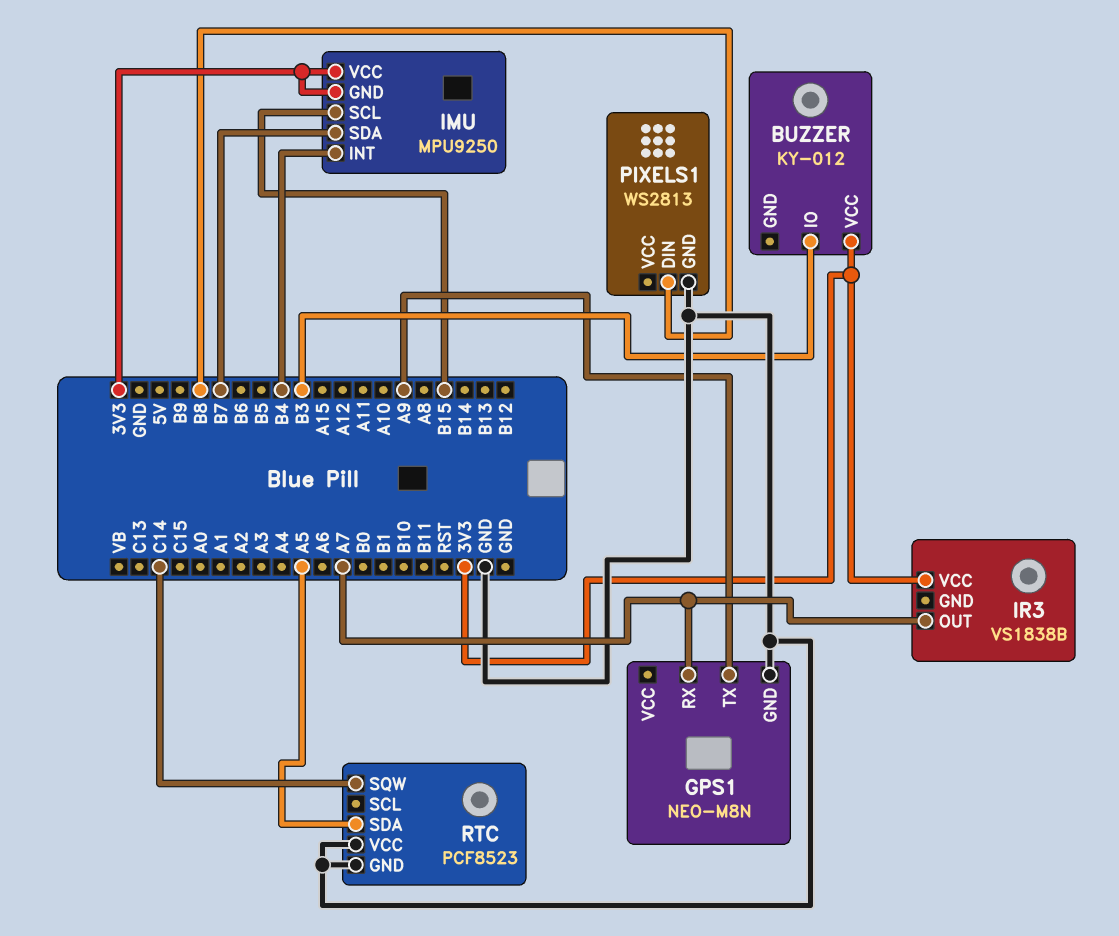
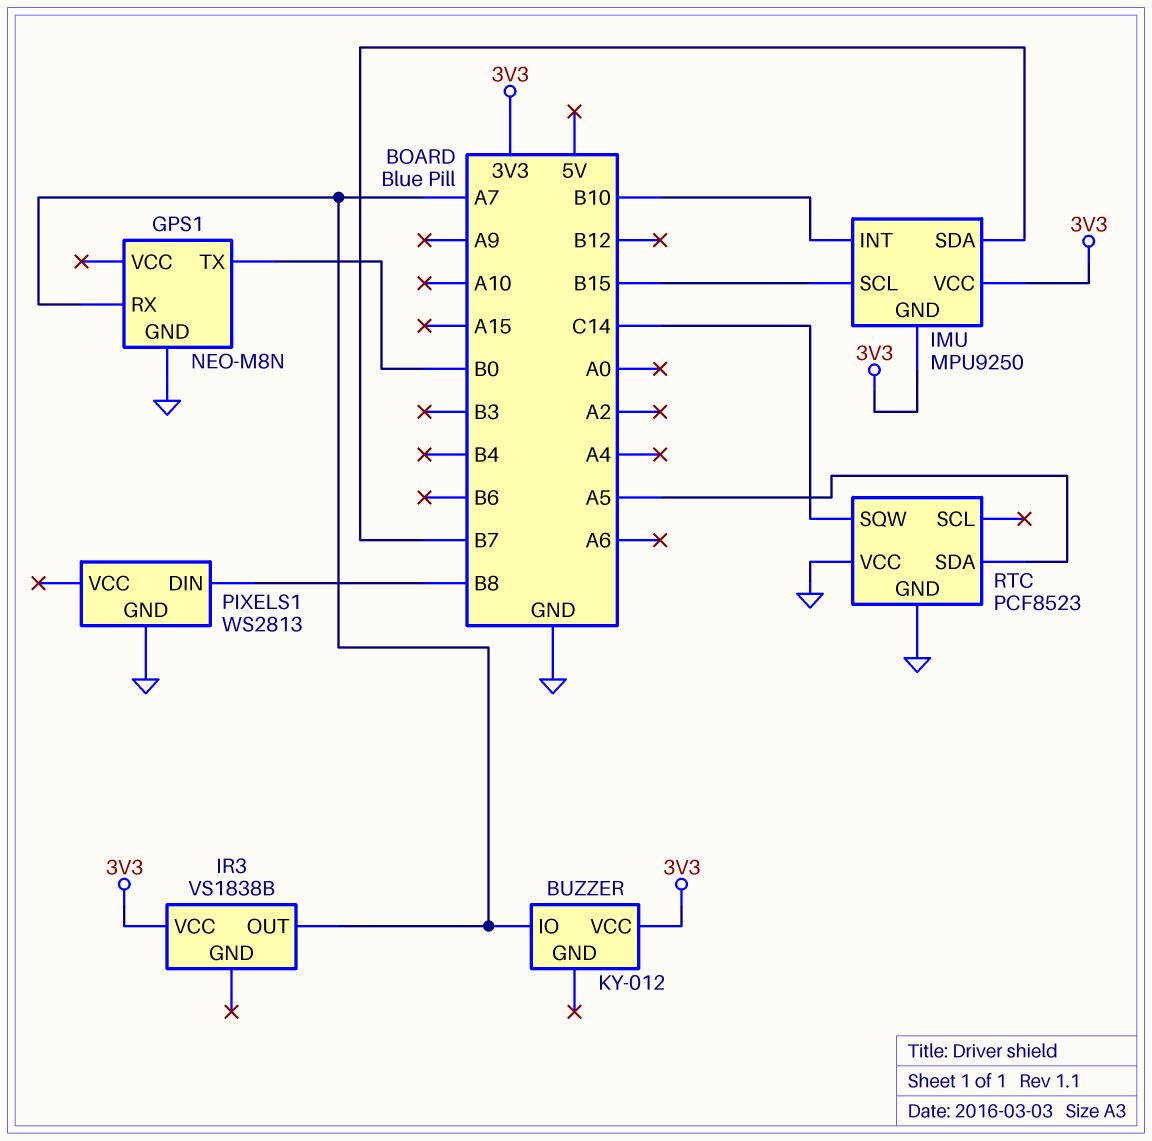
BUZZER pin IO: B3 -> A7
GPS1 pin TX: A9 -> B0
IMU pin INT: B4 -> B10

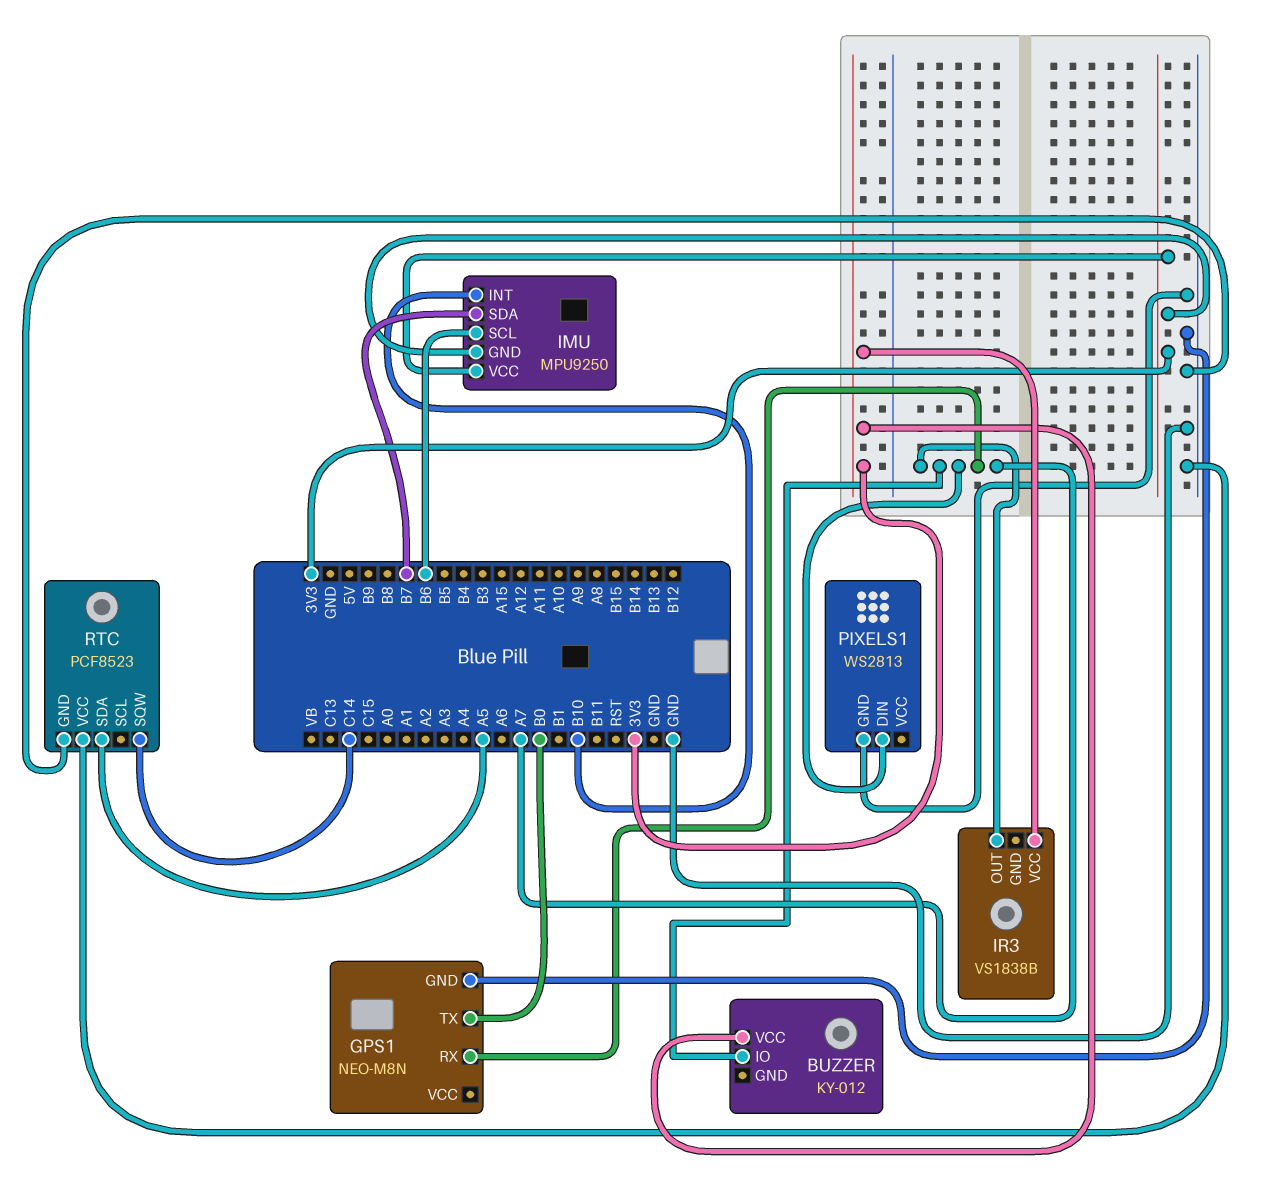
IMU pin SCL: B15 -> B6
PIXELS1 pin DIN: B8 -> A7

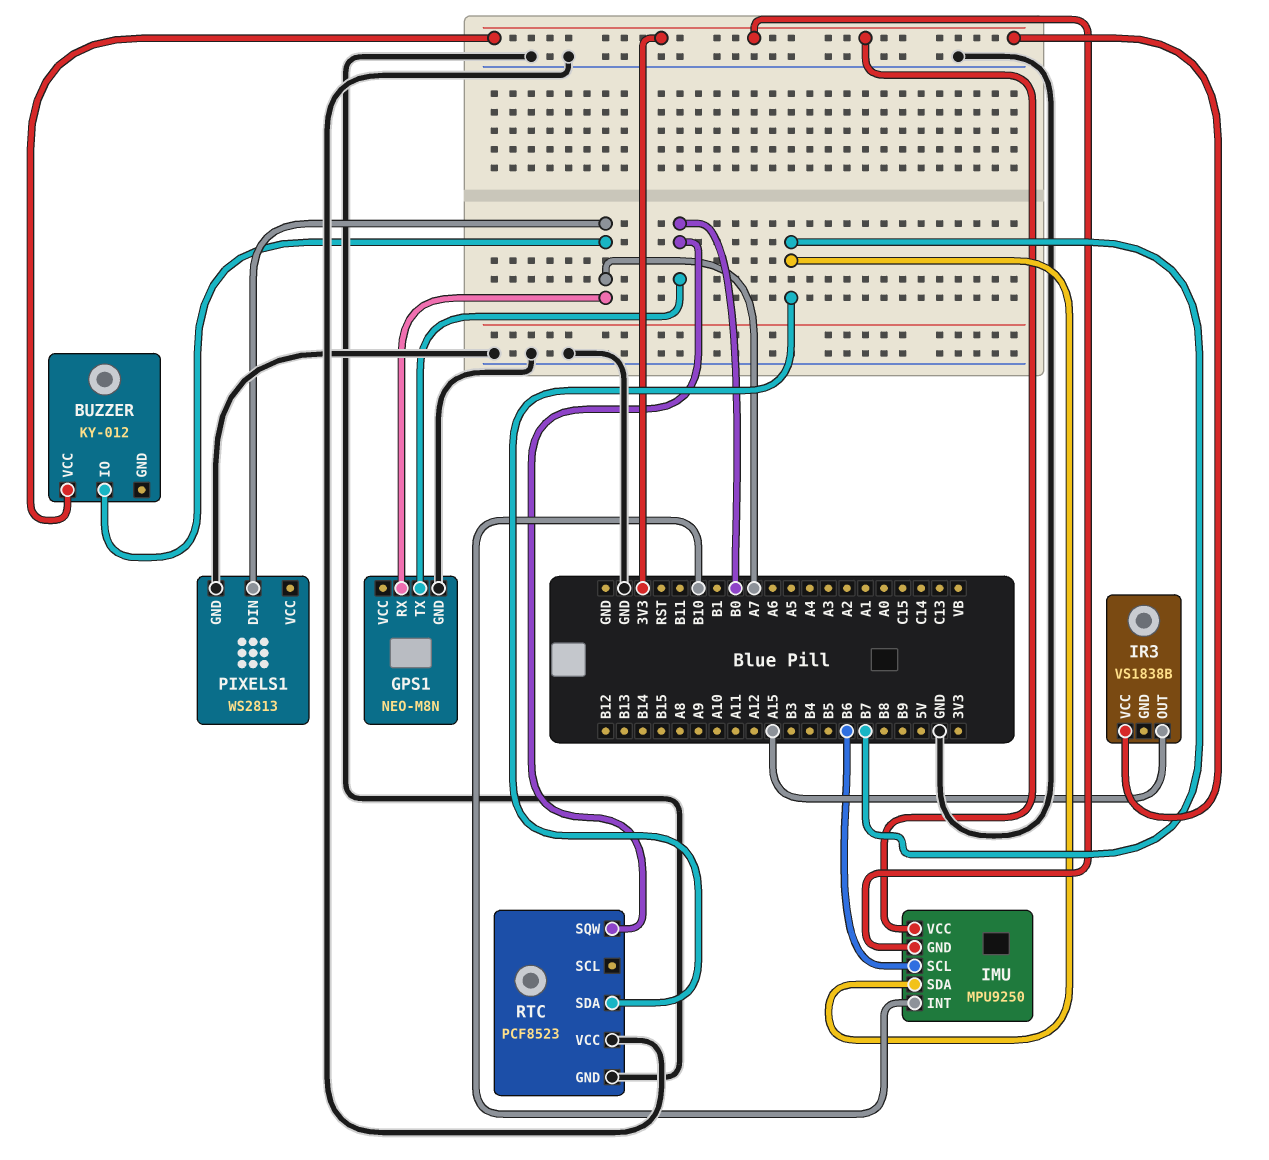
IR3 pin OUT: A7 -> A15
RTC pin SDA: A5 -> B7
RTC pin SQW: C14 -> B0

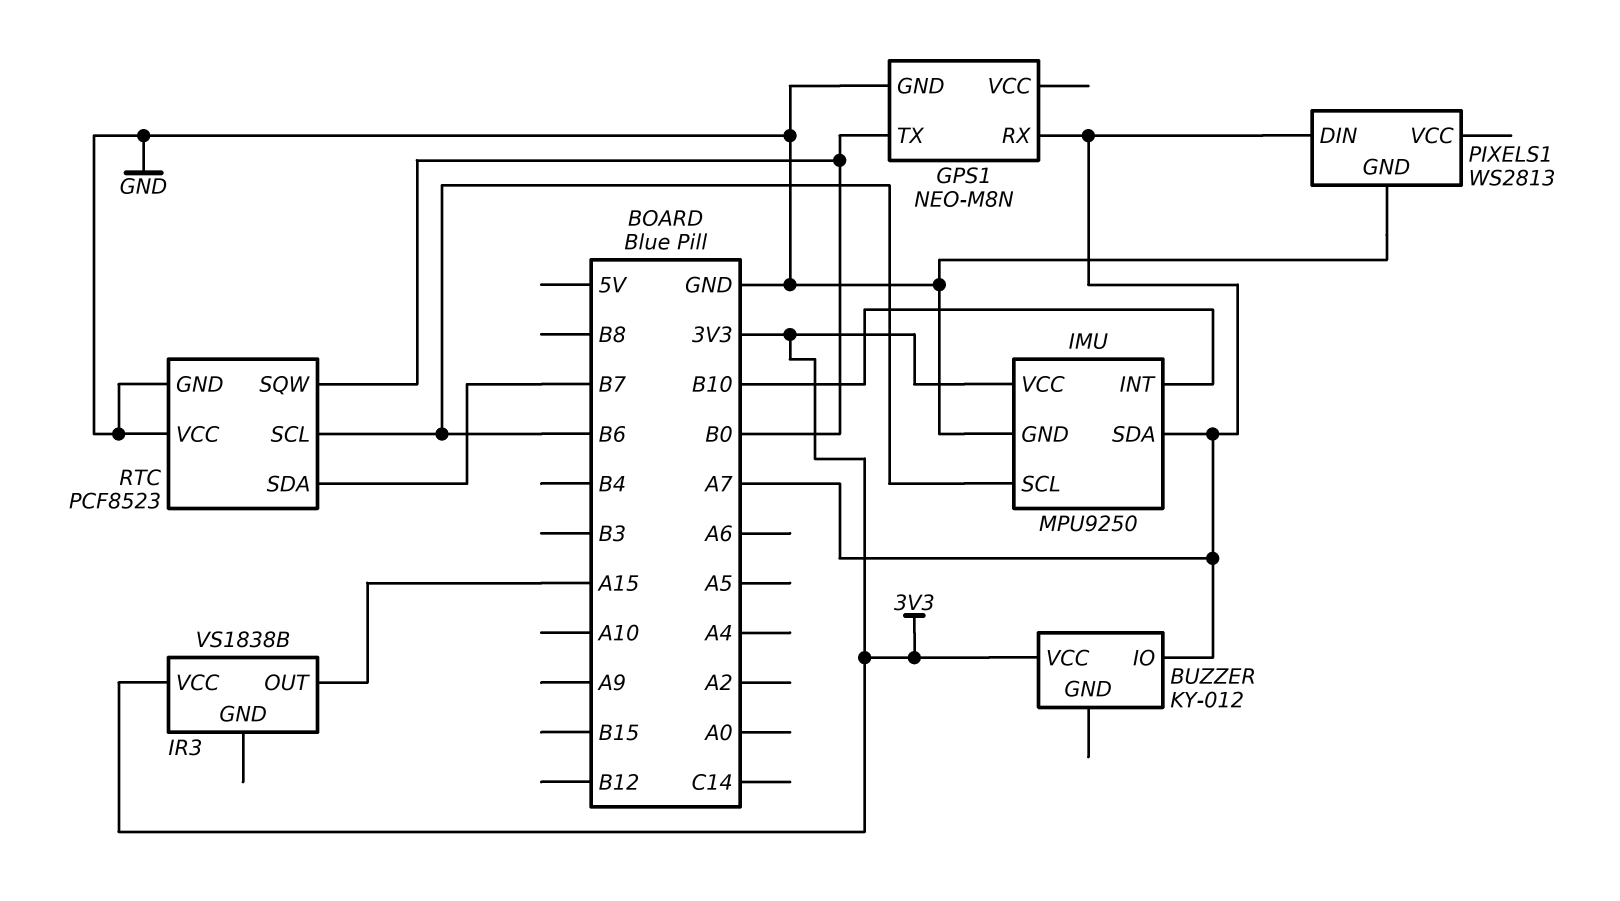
IMU pin GND: 3V3 -> GND
IMU pin SDA: B7 -> A7
RTC pin SCL: none -> B6

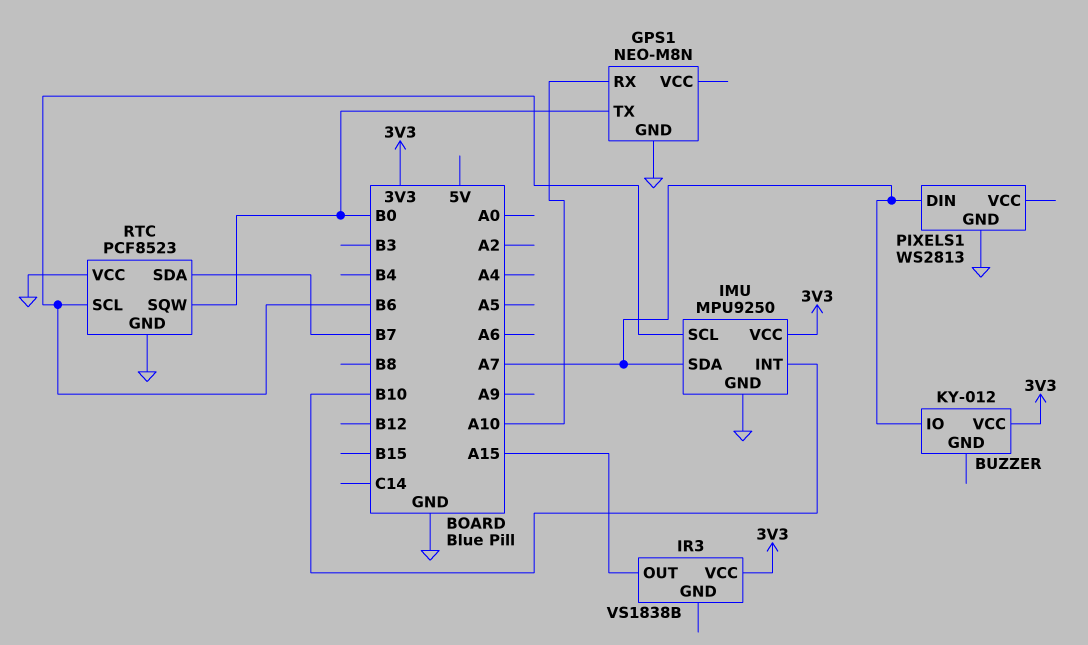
GPS1 pin RX: A7 -> A10

